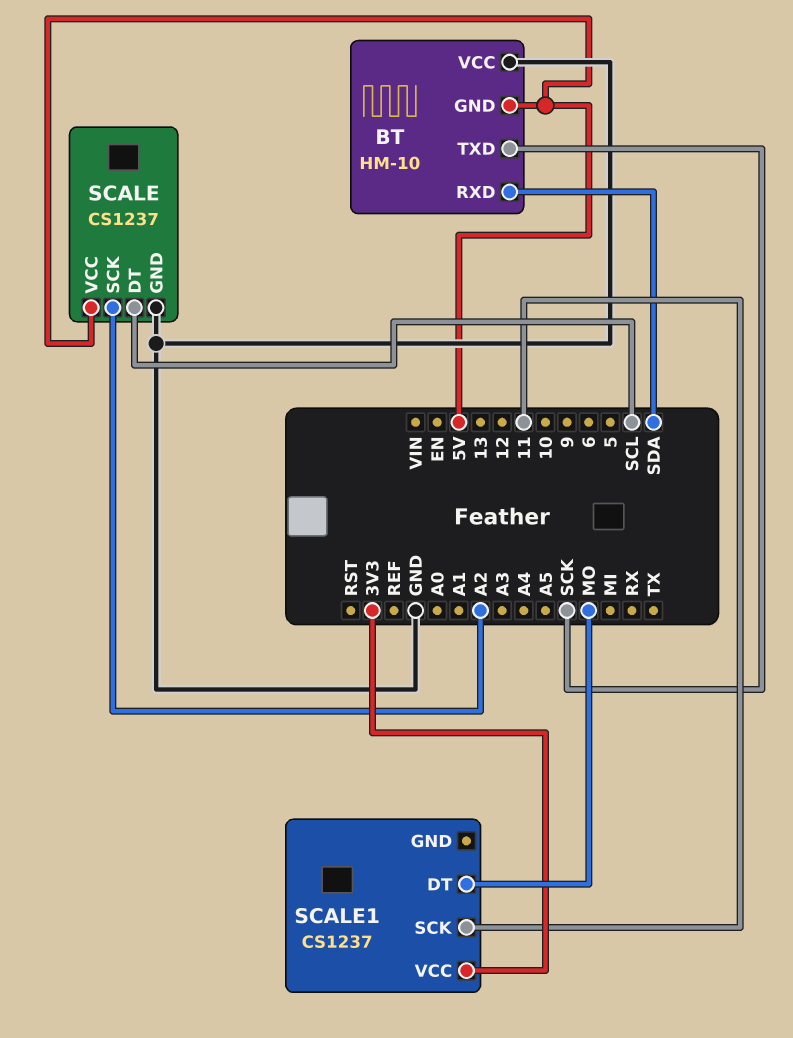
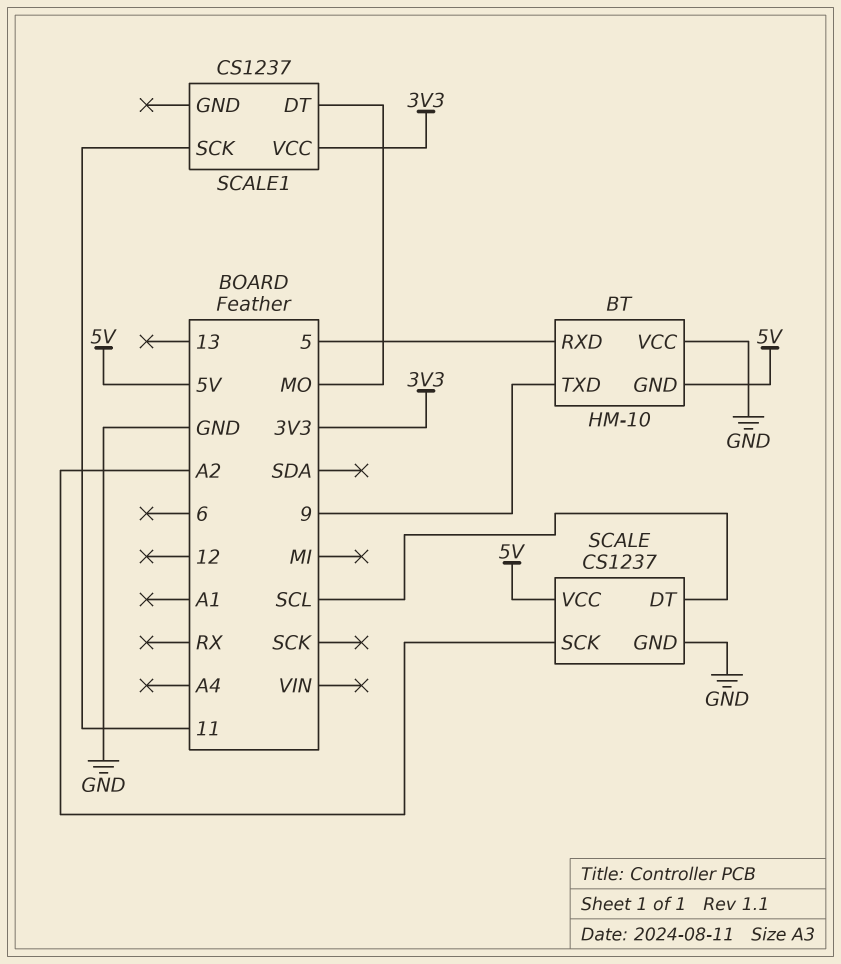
BT pin RXD: SDA -> 5
BT pin TXD: SCK -> 9

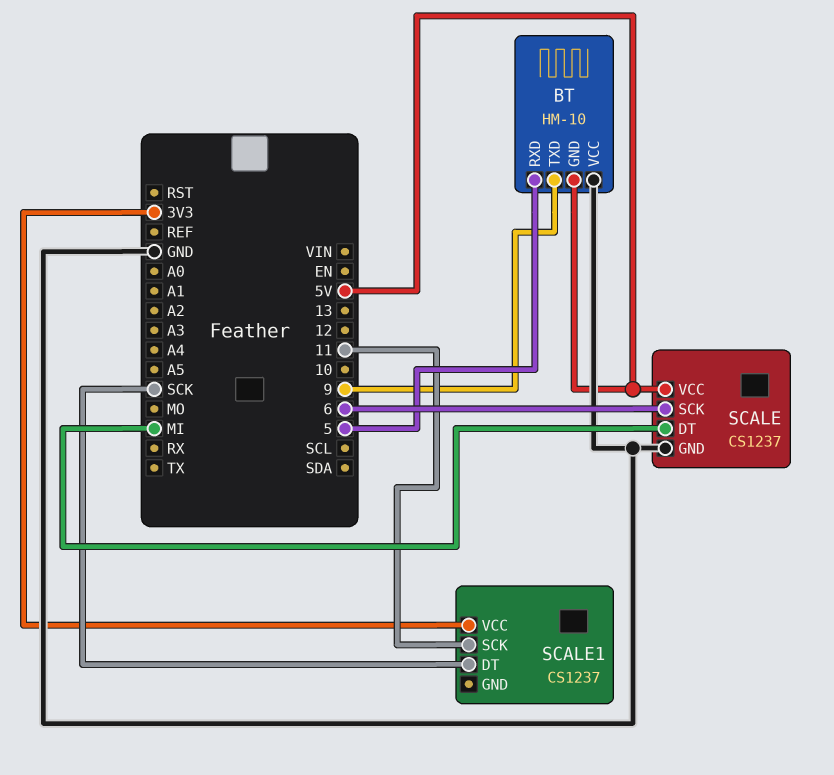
SCALE pin DT: SCL -> MI
SCALE pin SCK: A2 -> 6
SCALE1 pin DT: MO -> SCK

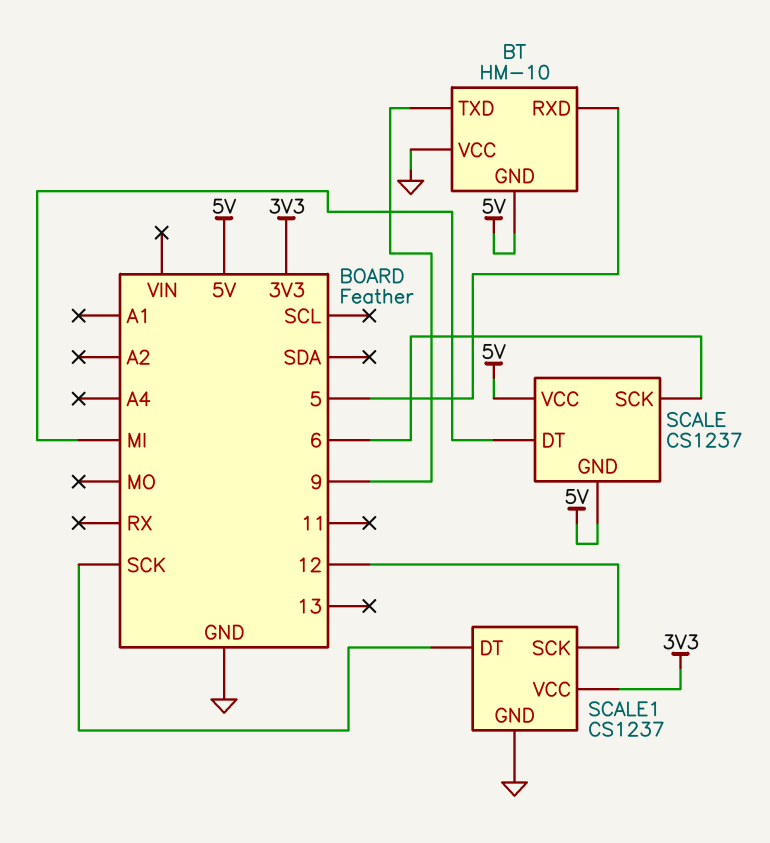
SCALE pin GND: GND -> 5V
SCALE1 pin GND: none -> GND
SCALE1 pin SCK: 11 -> 12

